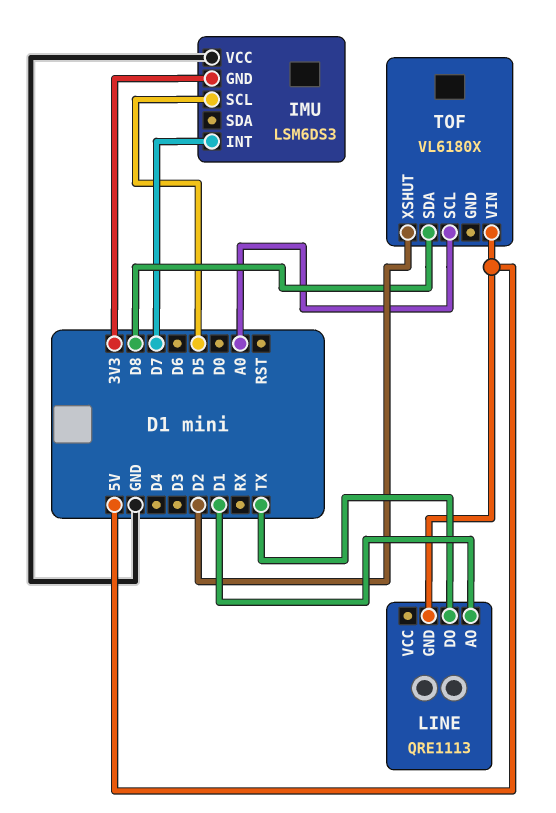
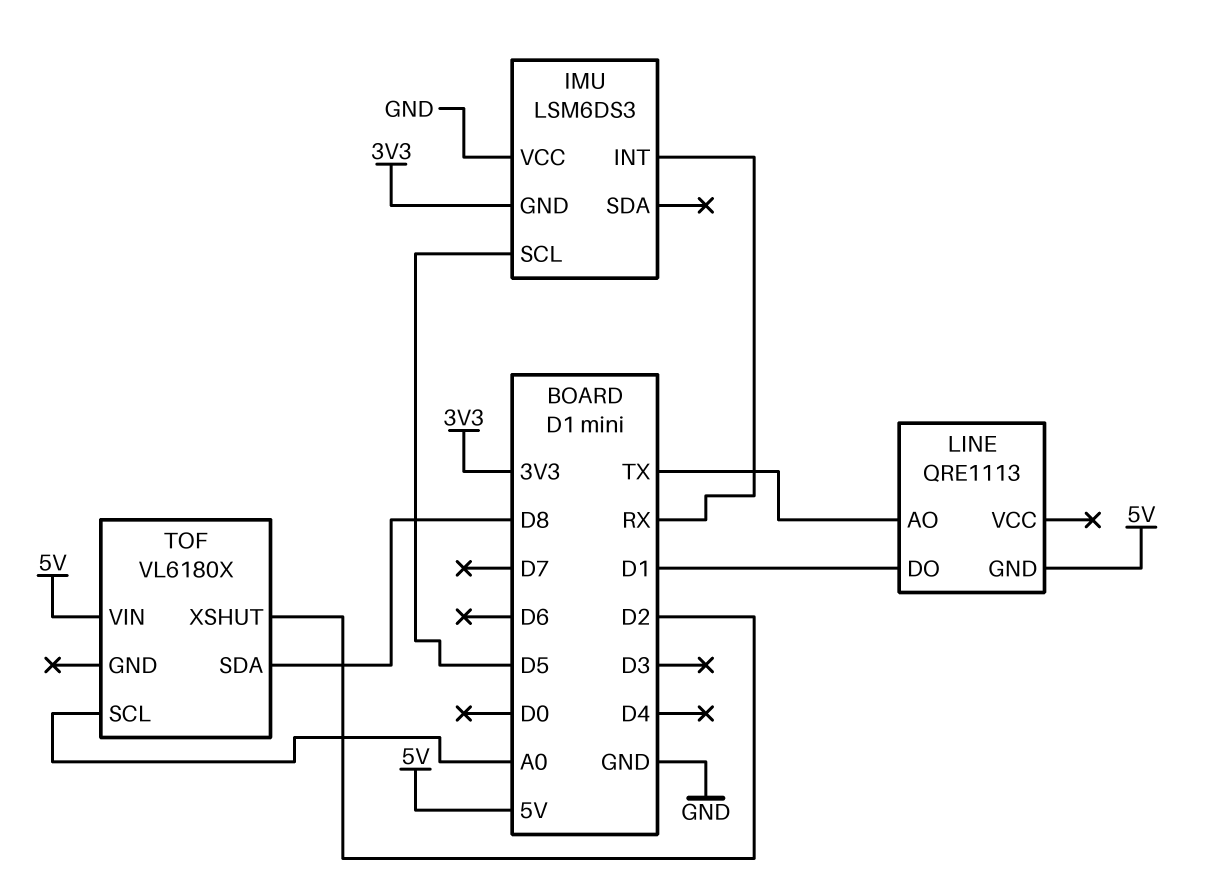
IMU pin INT: D7 -> RX
LINE pin AO: D1 -> TX
LINE pin DO: TX -> D1

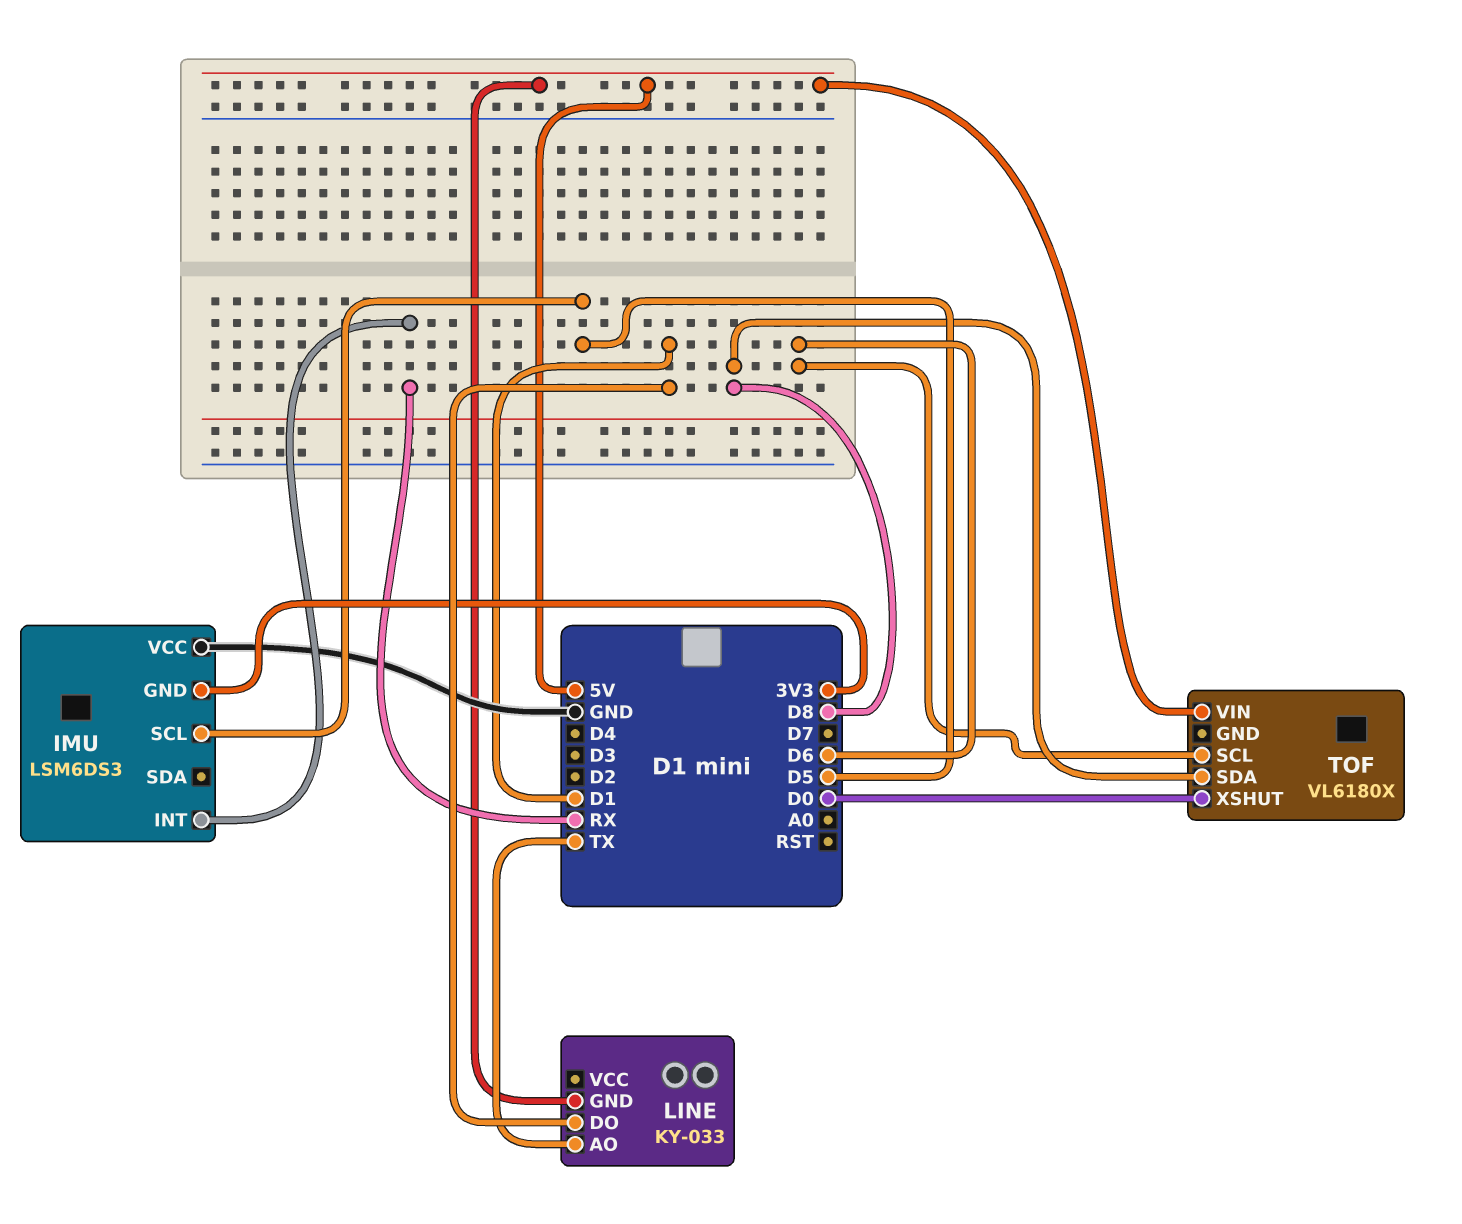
LINE: QRE1113 -> KY-033
TOF pin SCL: A0 -> D6
TOF pin XSHUT: D2 -> D0

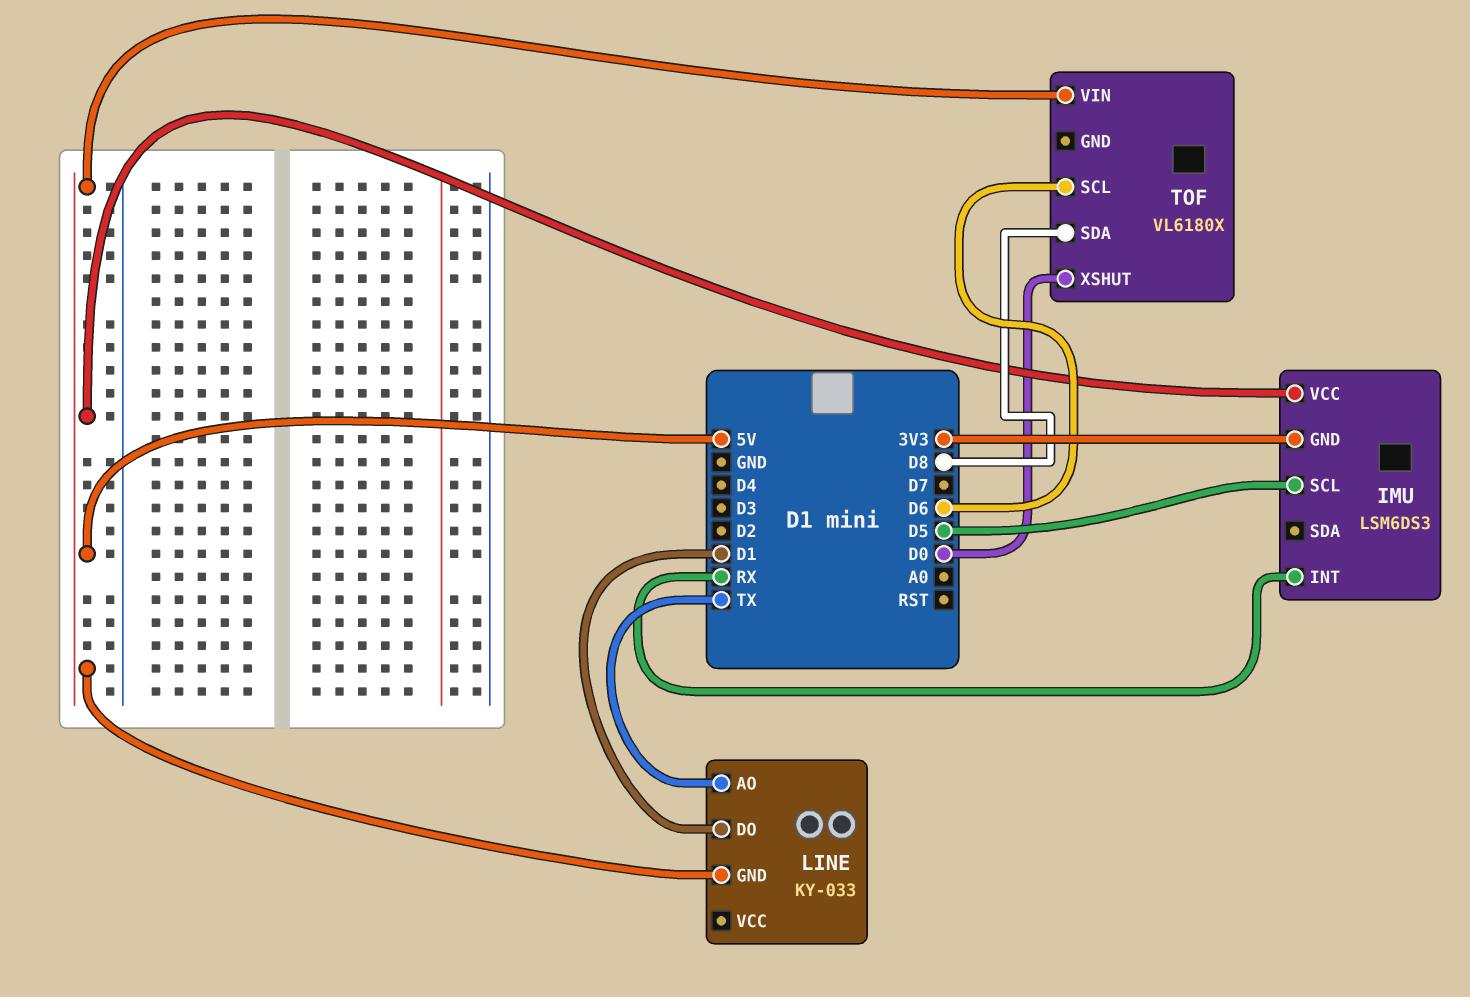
IMU pin VCC: GND -> 5V

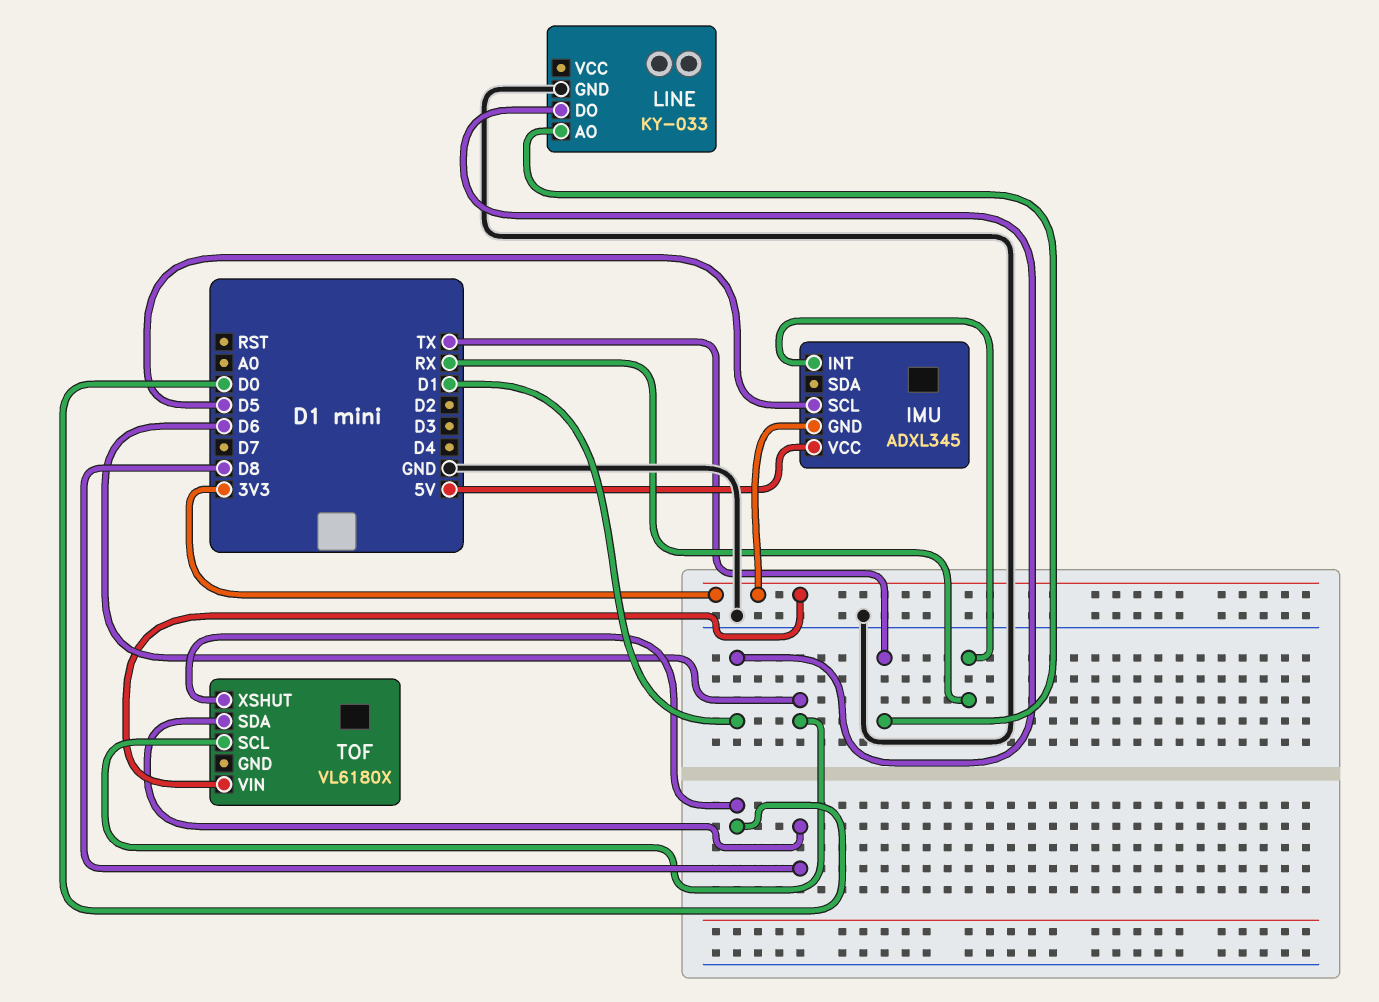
IMU: LSM6DS3 -> ADXL345
LINE pin GND: 5V -> GND
TOF pin VIN: 5V -> 3V3

